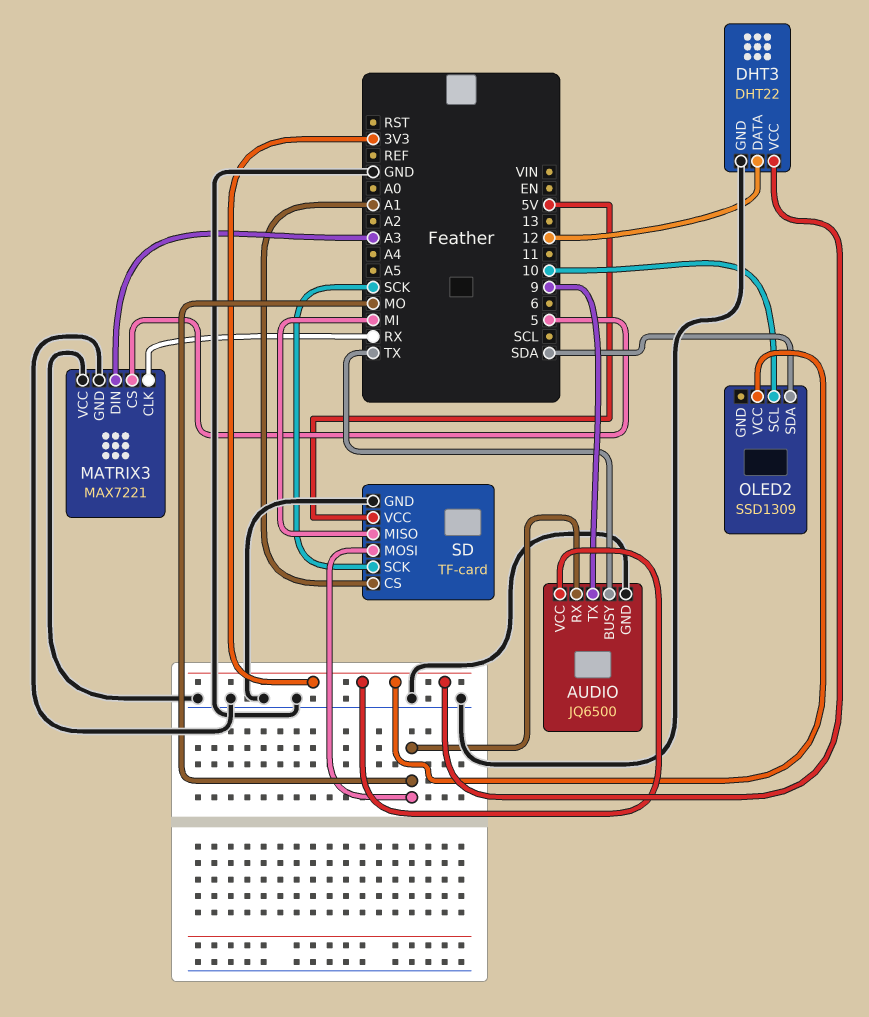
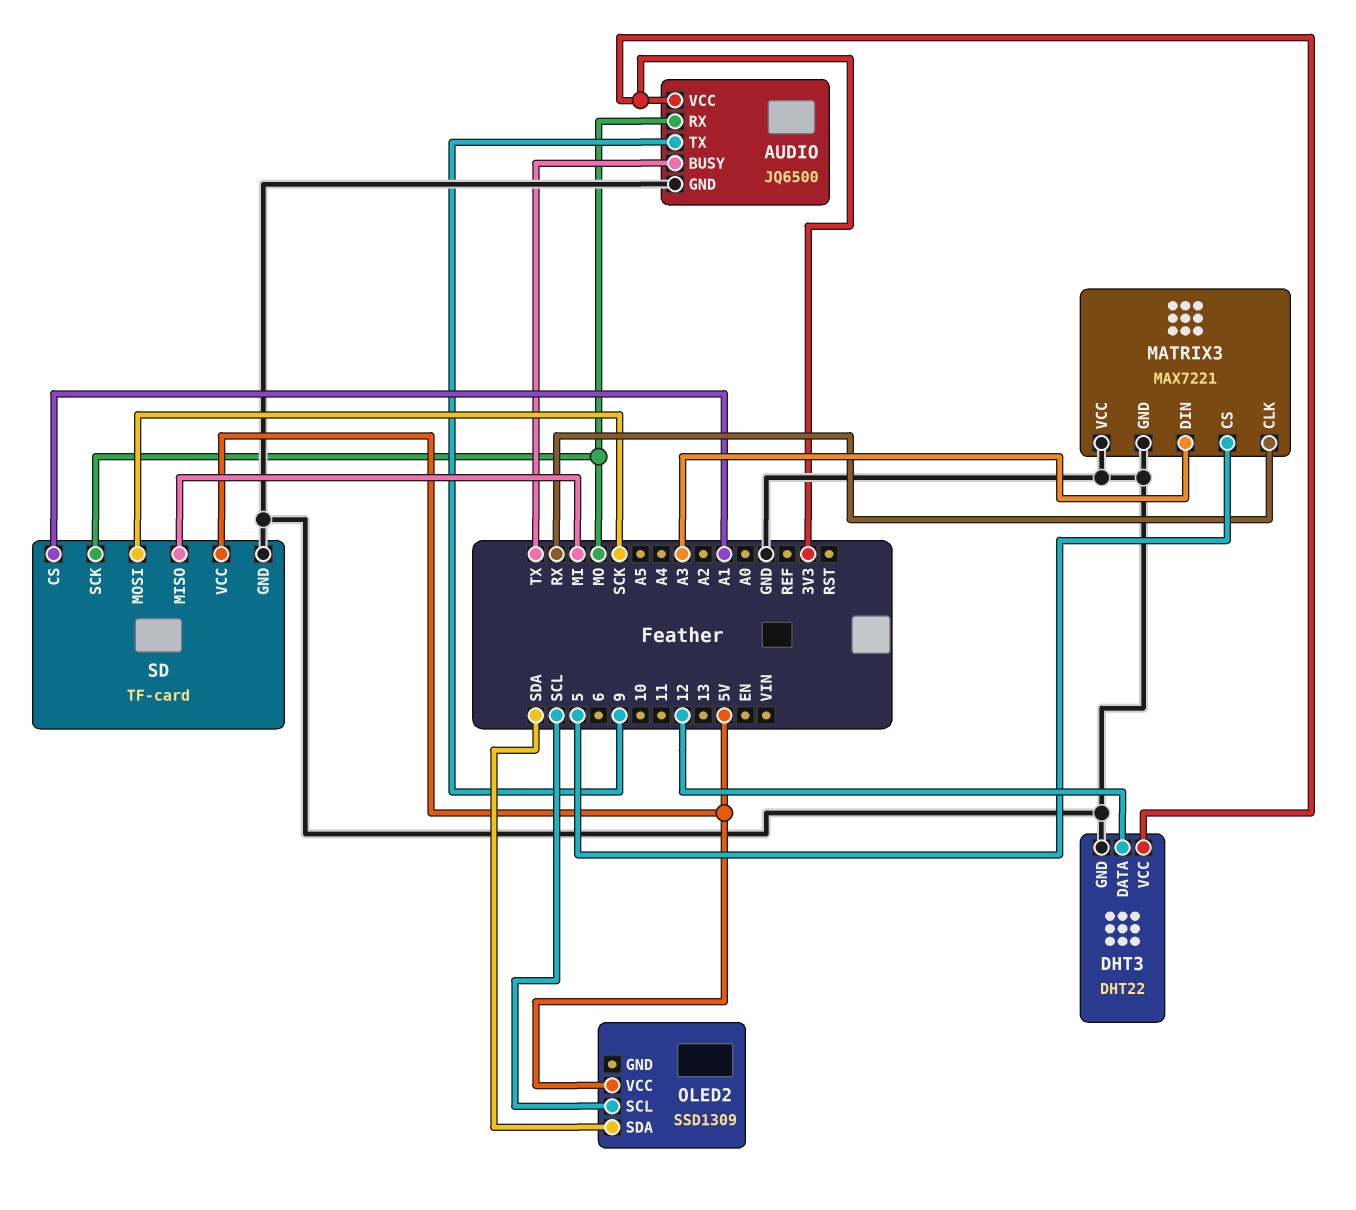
OLED2 pin SCL: 10 -> SCL
OLED2 pin VCC: 3V3 -> 5V
SD pin MOSI: MO -> SCK
SD pin SCK: SCK -> MO

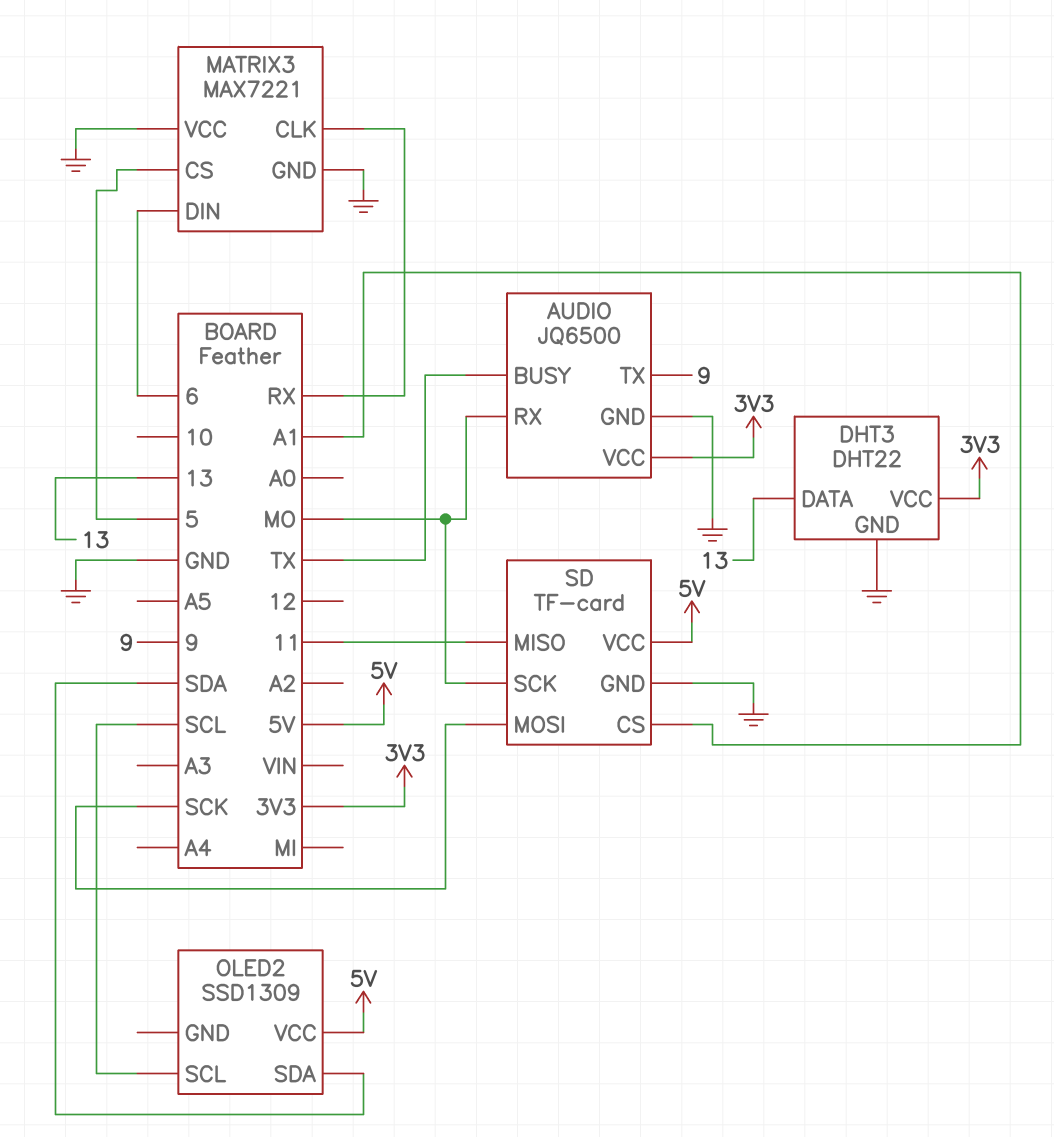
DHT3 pin DATA: 12 -> 13
MATRIX3 pin DIN: A3 -> 6
SD pin MISO: MI -> 11

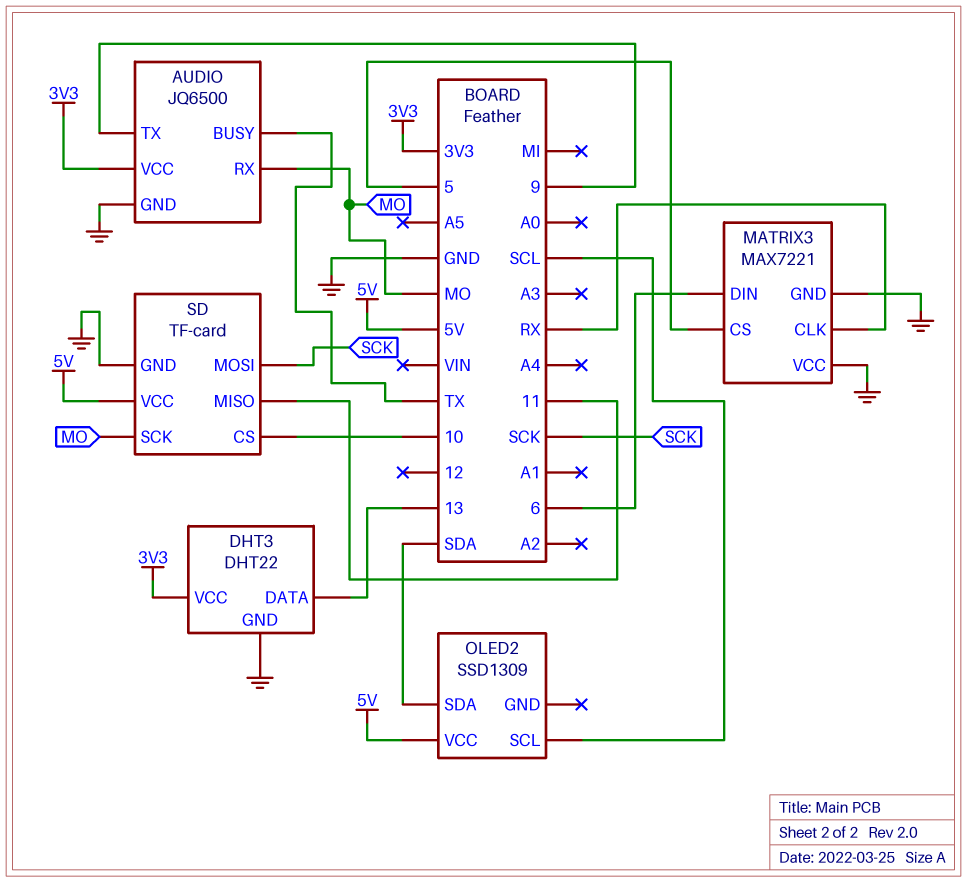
SD pin CS: A1 -> 10

